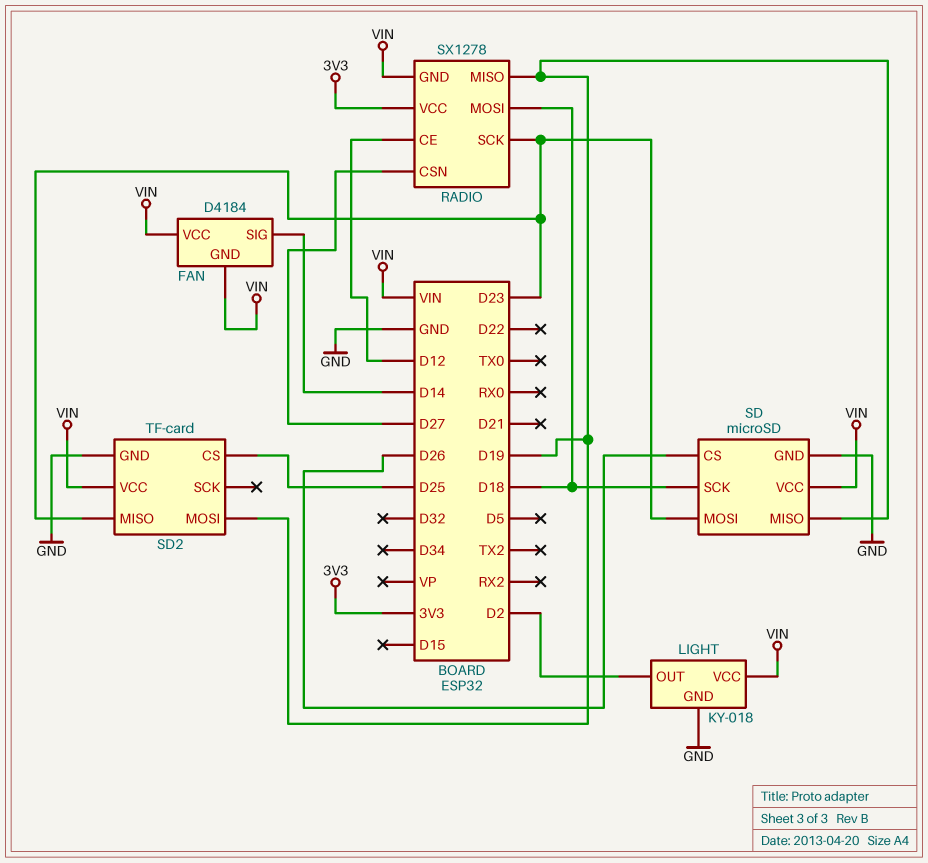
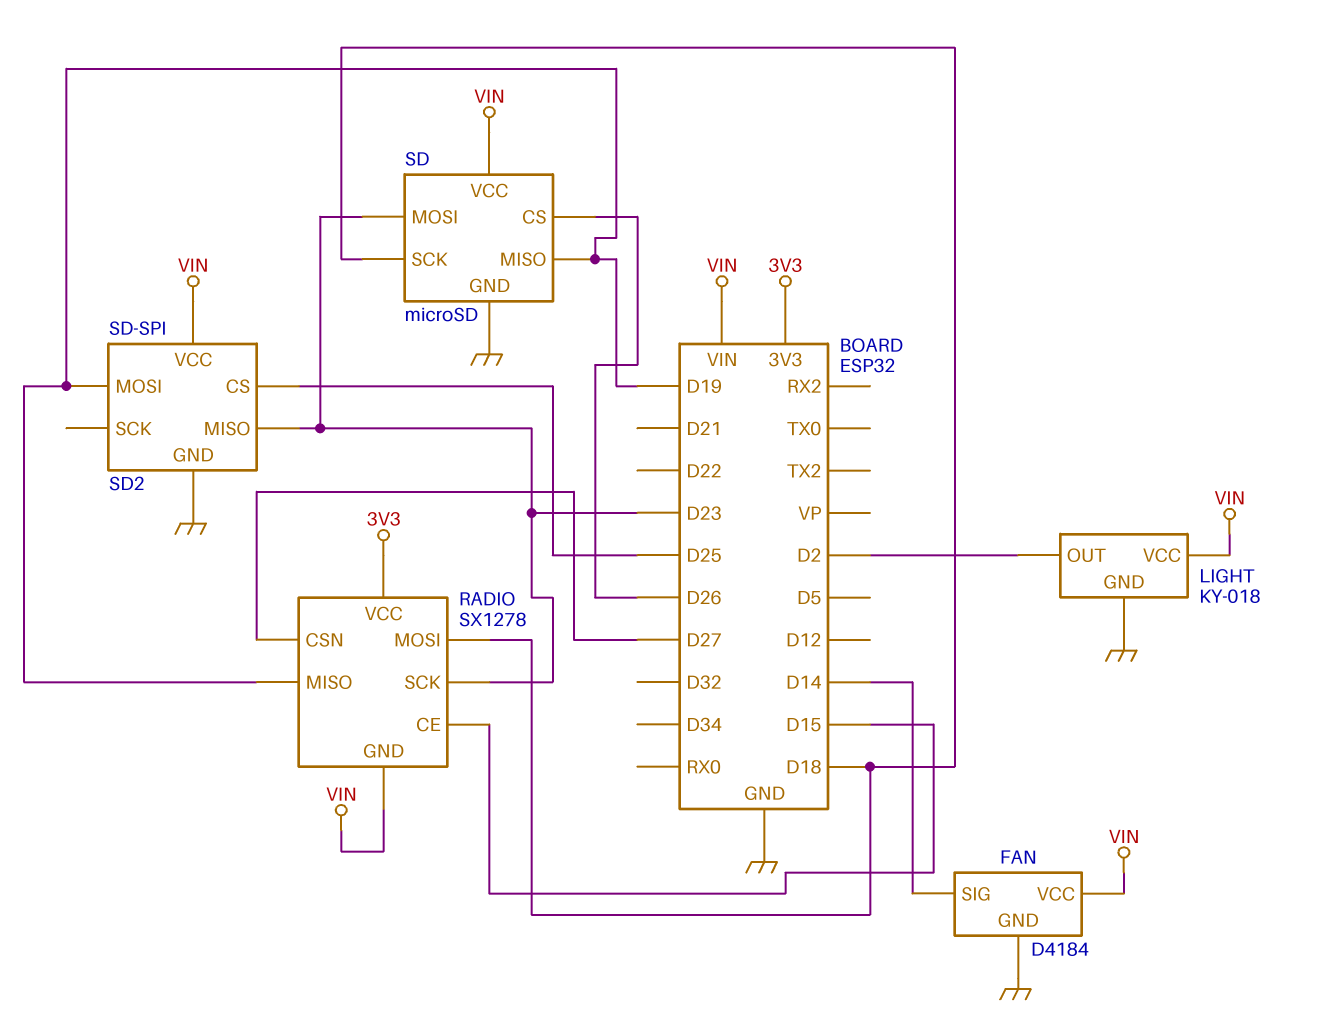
FAN pin GND: VIN -> GND
RADIO pin CE: D12 -> D15
SD2: TF-card -> SD-SPI

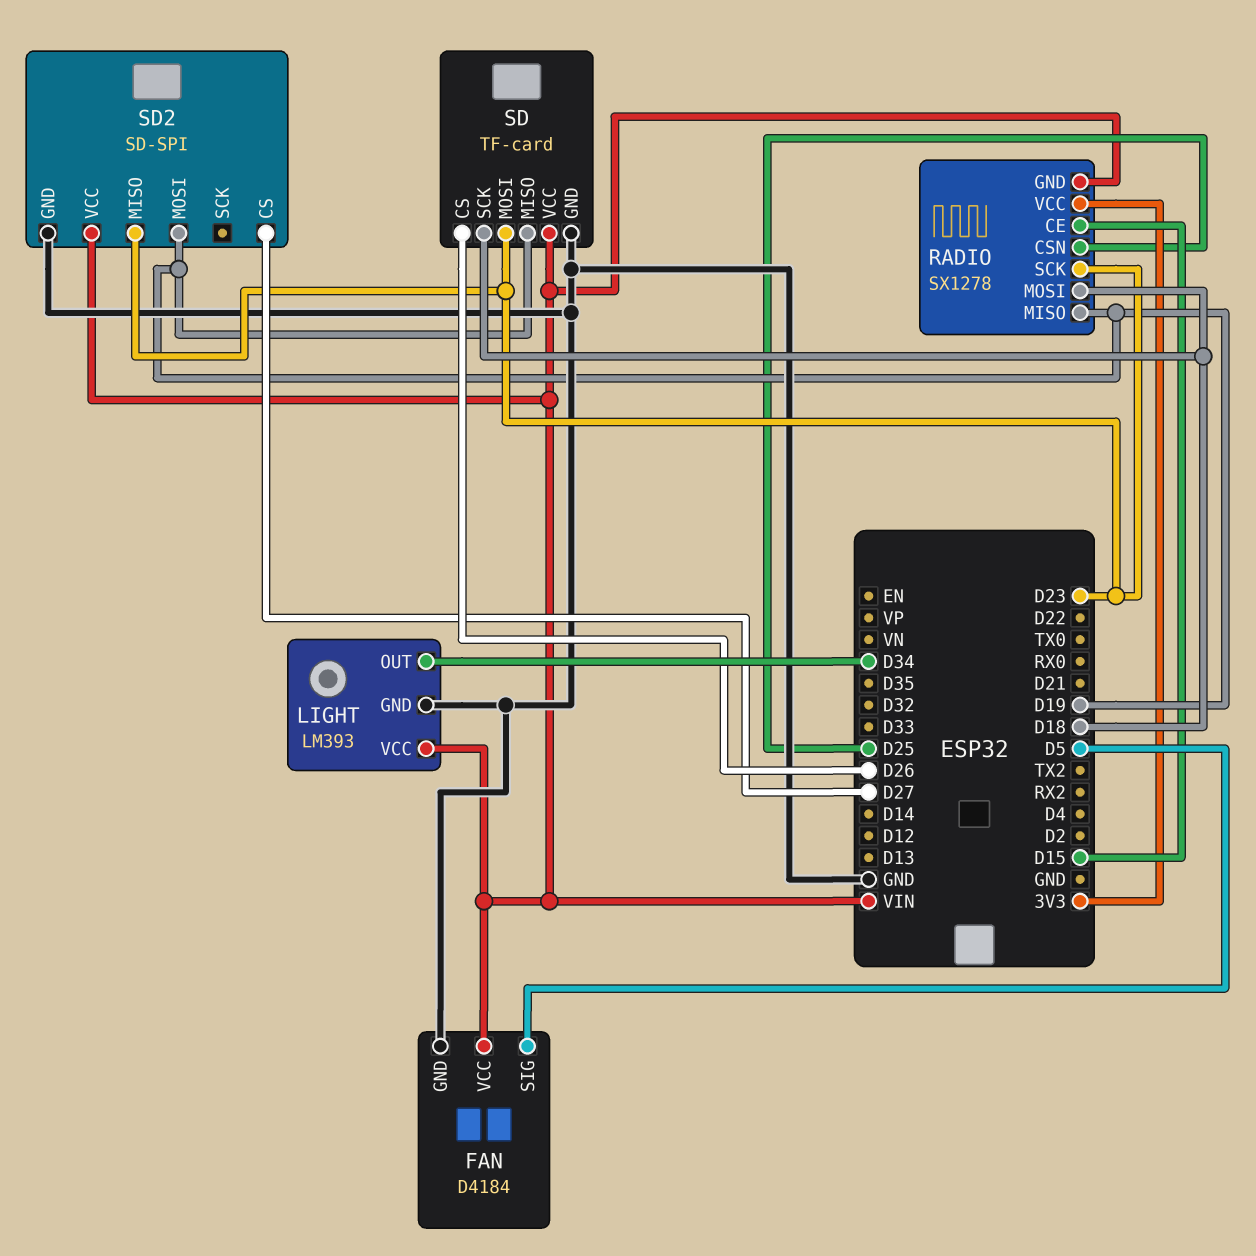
FAN pin SIG: D14 -> D5
LIGHT: KY-018 -> LM393
LIGHT pin OUT: D2 -> D34
RADIO pin CSN: D27 -> D25
SD: microSD -> TF-card
SD2 pin CS: D25 -> D27

